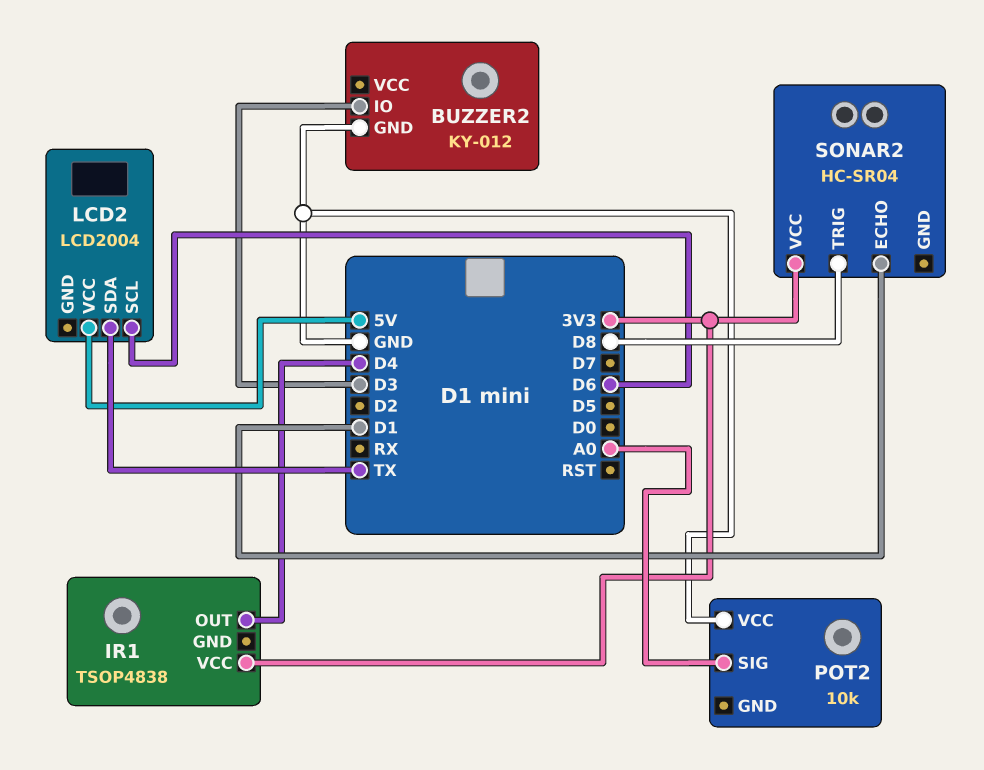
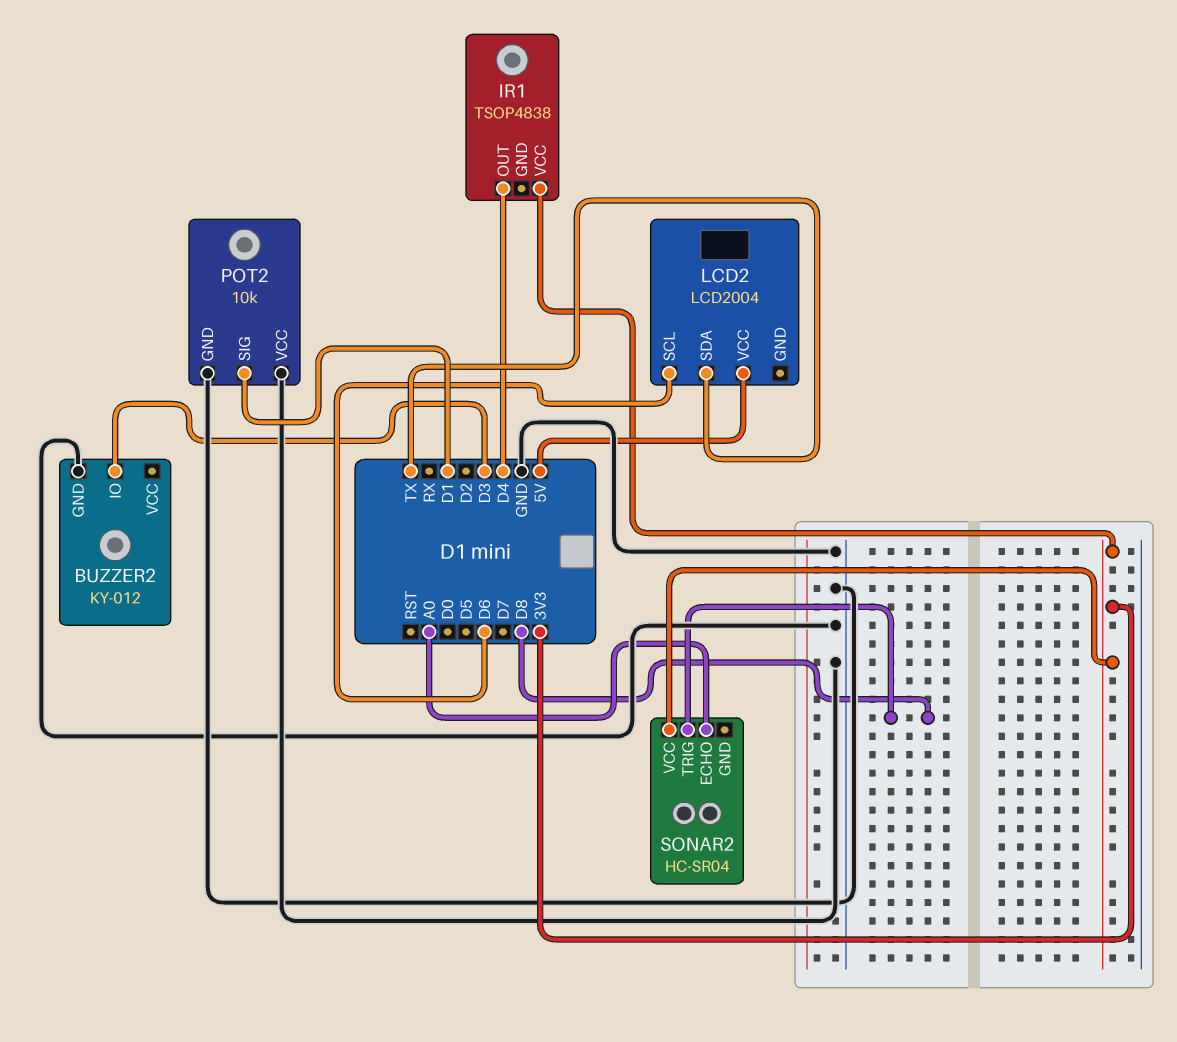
POT2 pin GND: none -> GND
POT2 pin SIG: A0 -> D1
SONAR2 pin ECHO: D1 -> A0

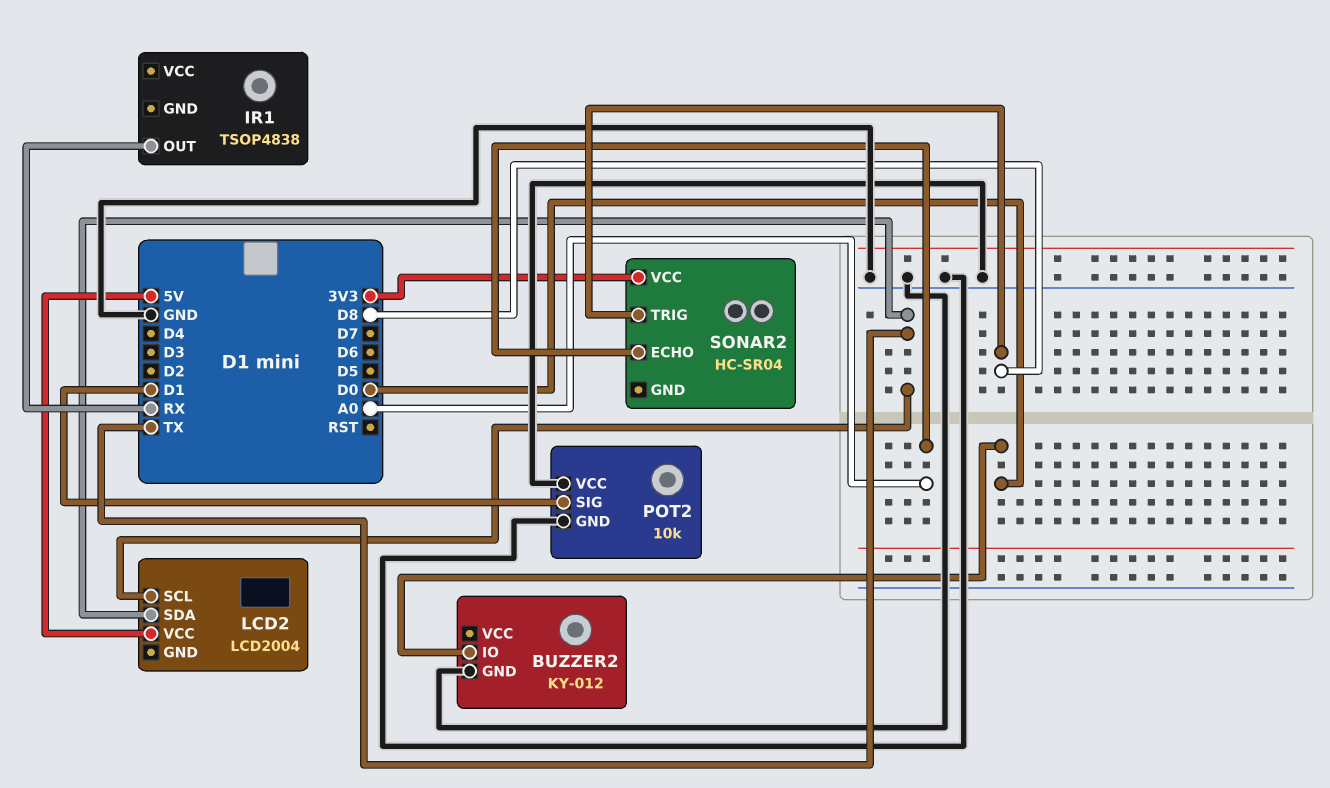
BUZZER2 pin IO: D3 -> D0
IR1 pin OUT: D4 -> RX
IR1 pin VCC: 3V3 -> none
LCD2 pin SCL: D6 -> TX

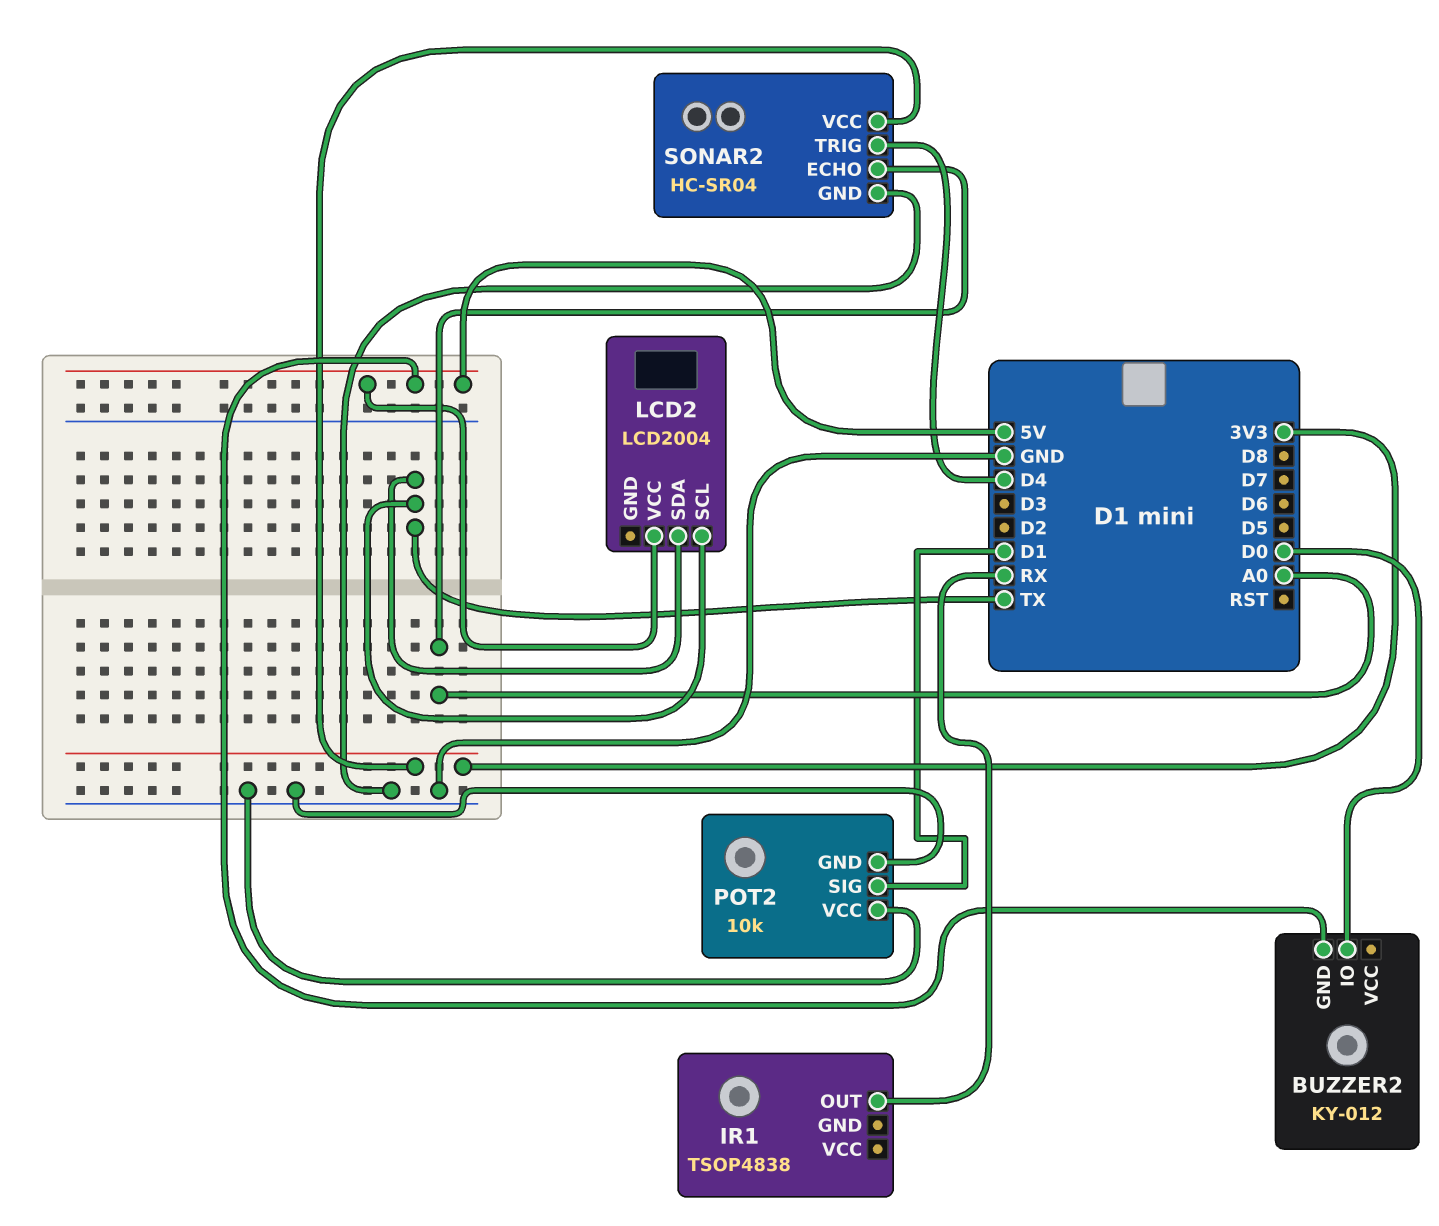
BUZZER2 pin GND: GND -> 5V
SONAR2 pin GND: none -> GND
SONAR2 pin TRIG: D8 -> D4

